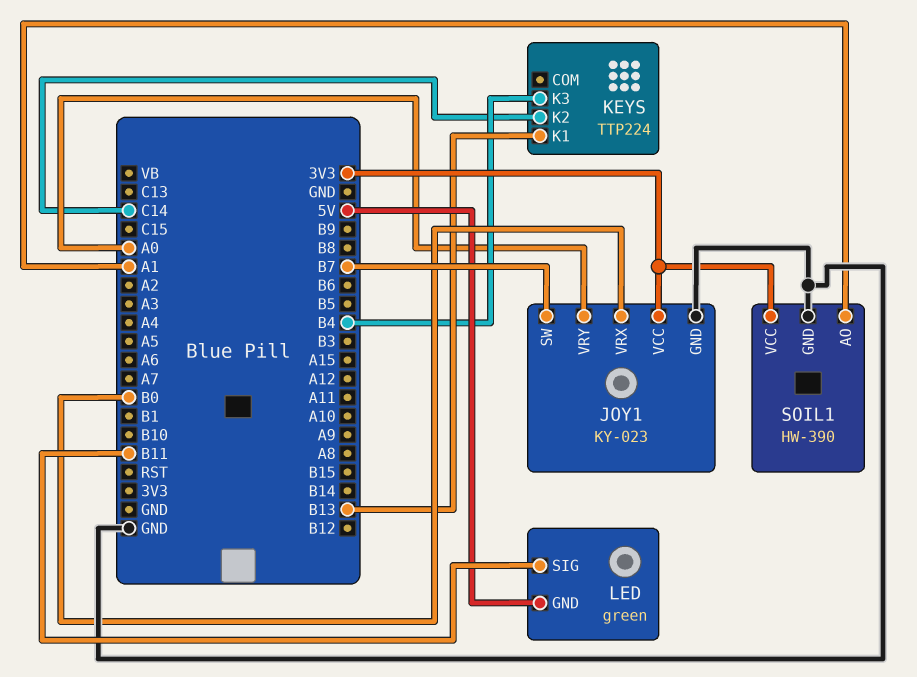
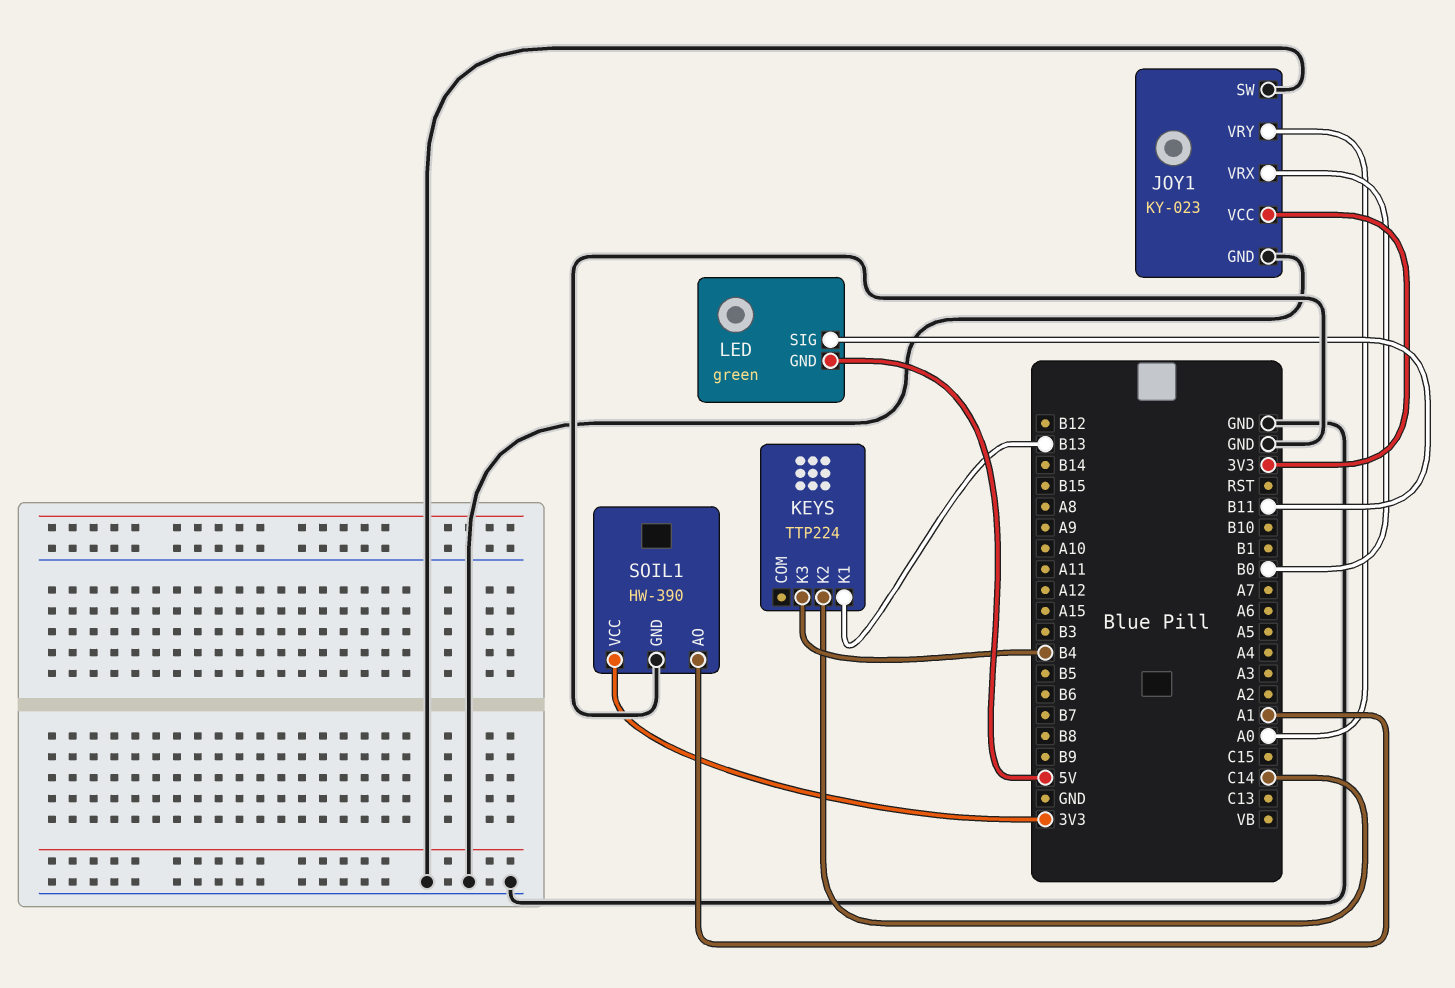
JOY1 pin SW: B7 -> GND

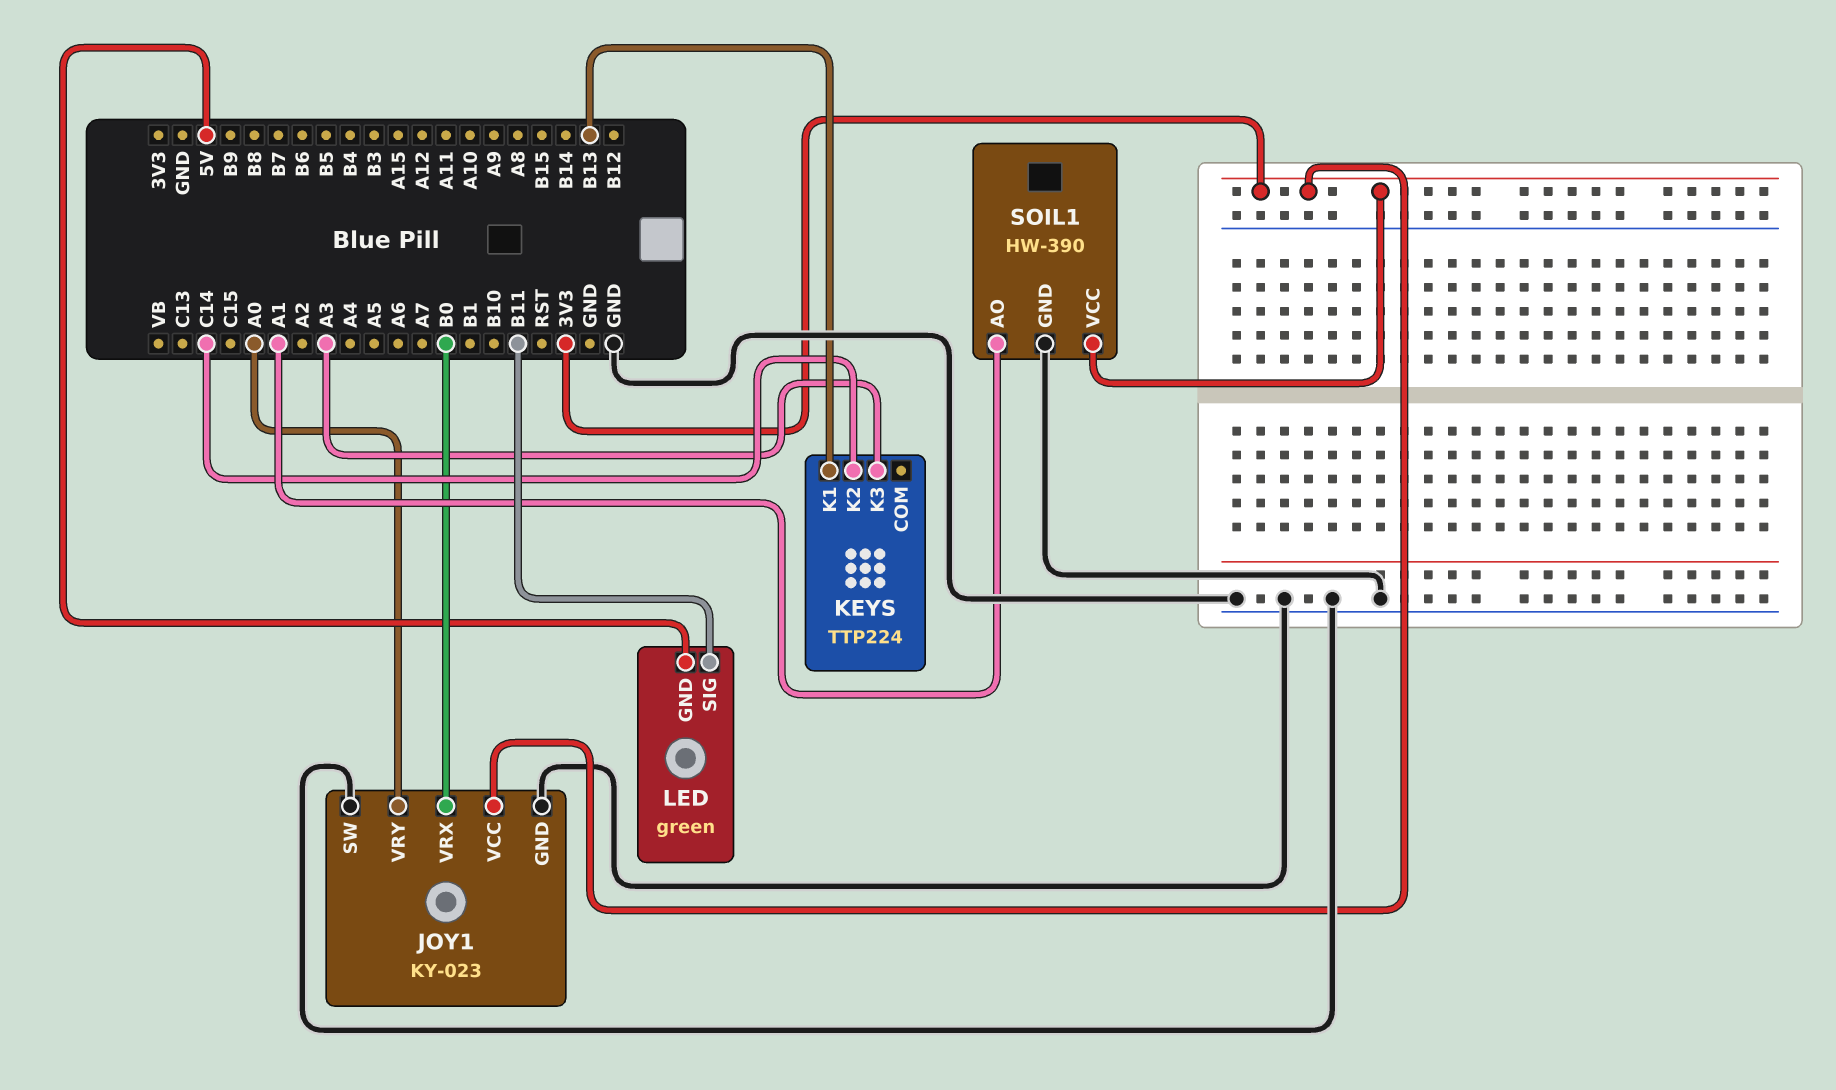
KEYS pin K3: B4 -> A3

